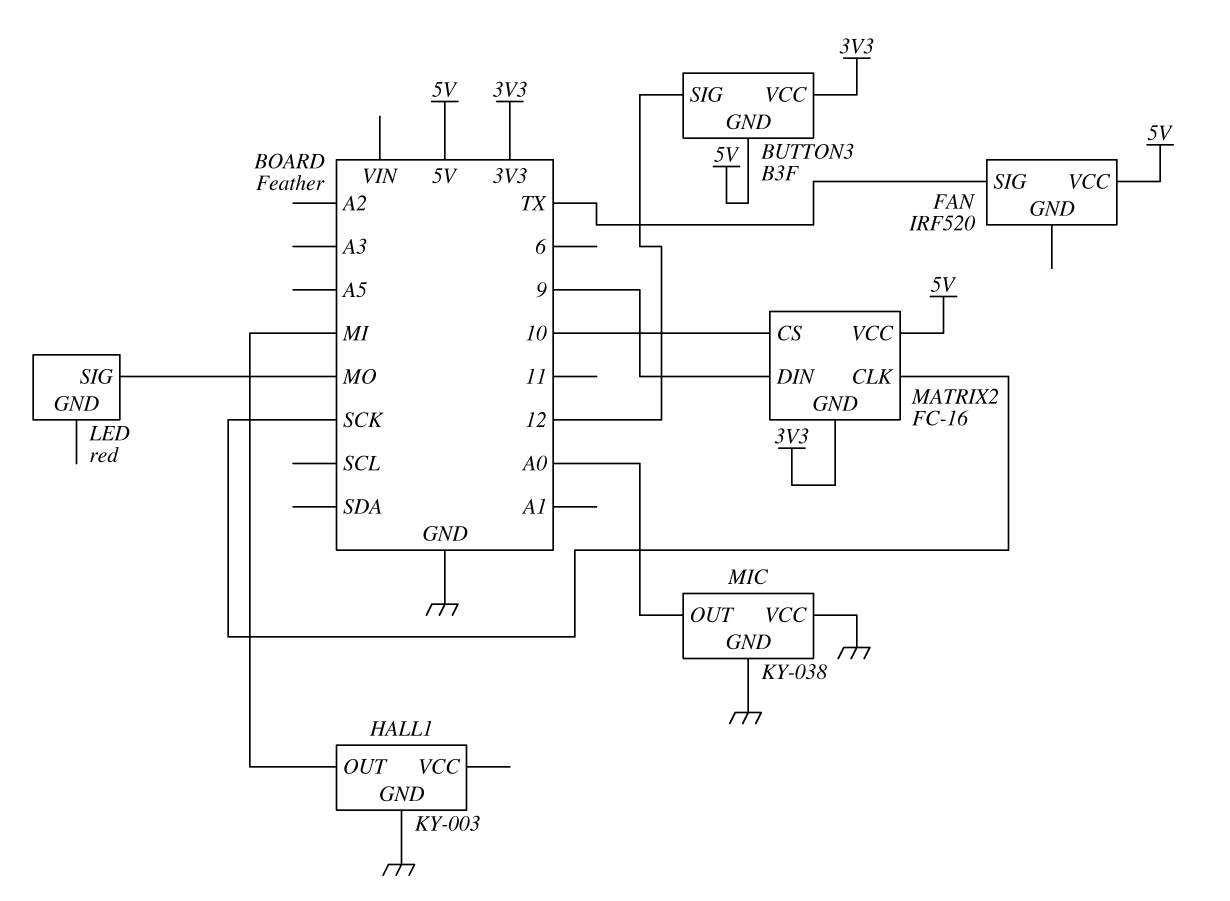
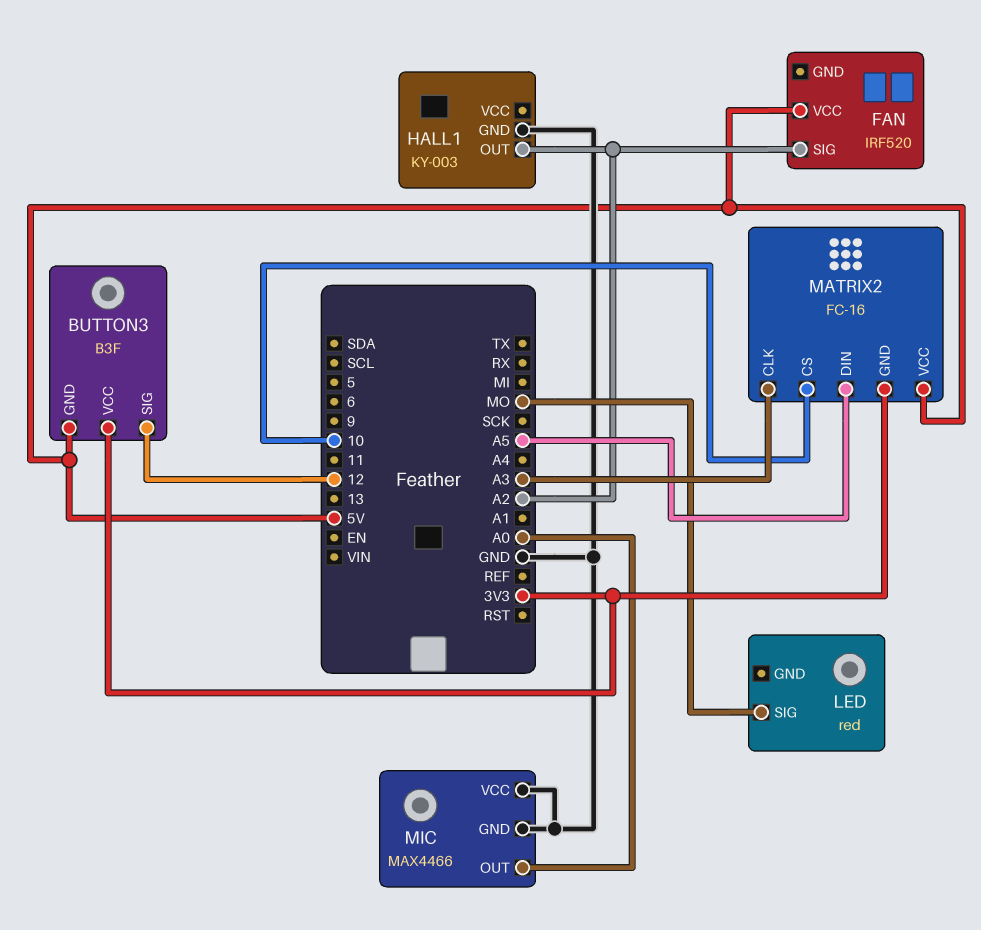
FAN pin SIG: TX -> A2
HALL1 pin OUT: MI -> A2
MATRIX2 pin CLK: SCK -> A3
MATRIX2 pin DIN: 9 -> A5
MIC: KY-038 -> MAX4466

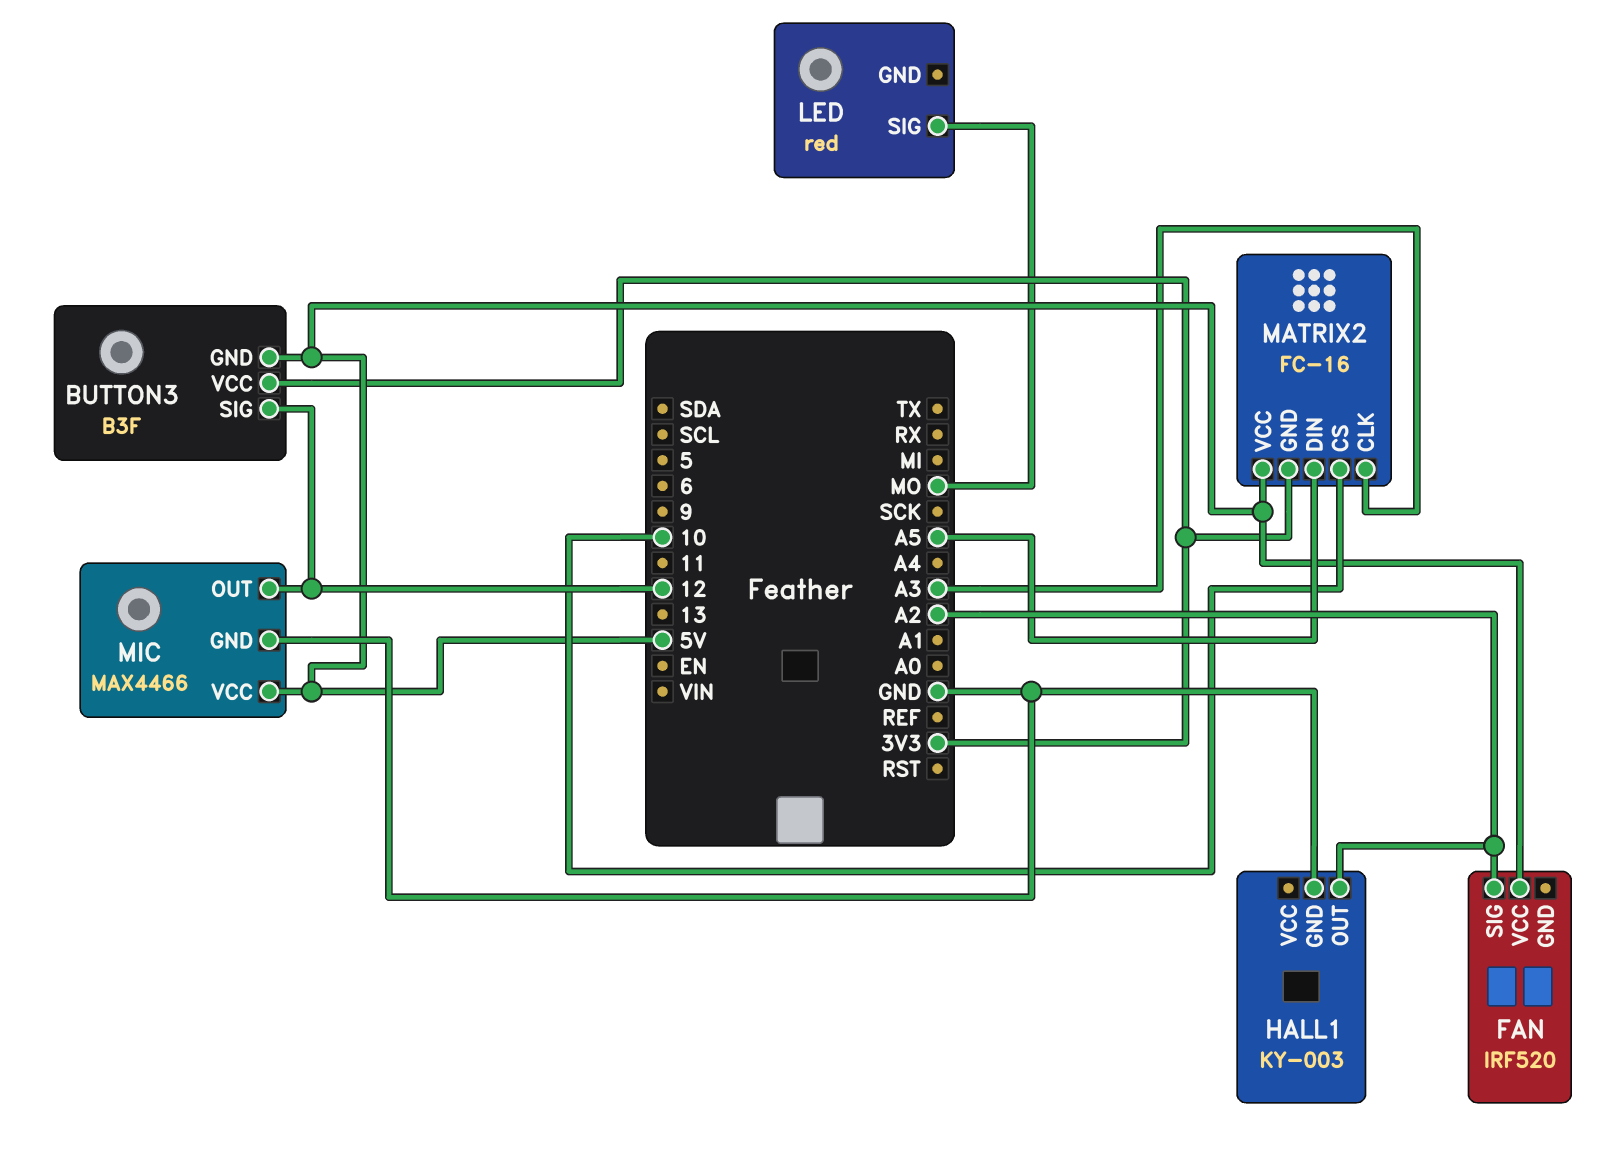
MIC pin OUT: A0 -> 12
MIC pin VCC: GND -> 5V

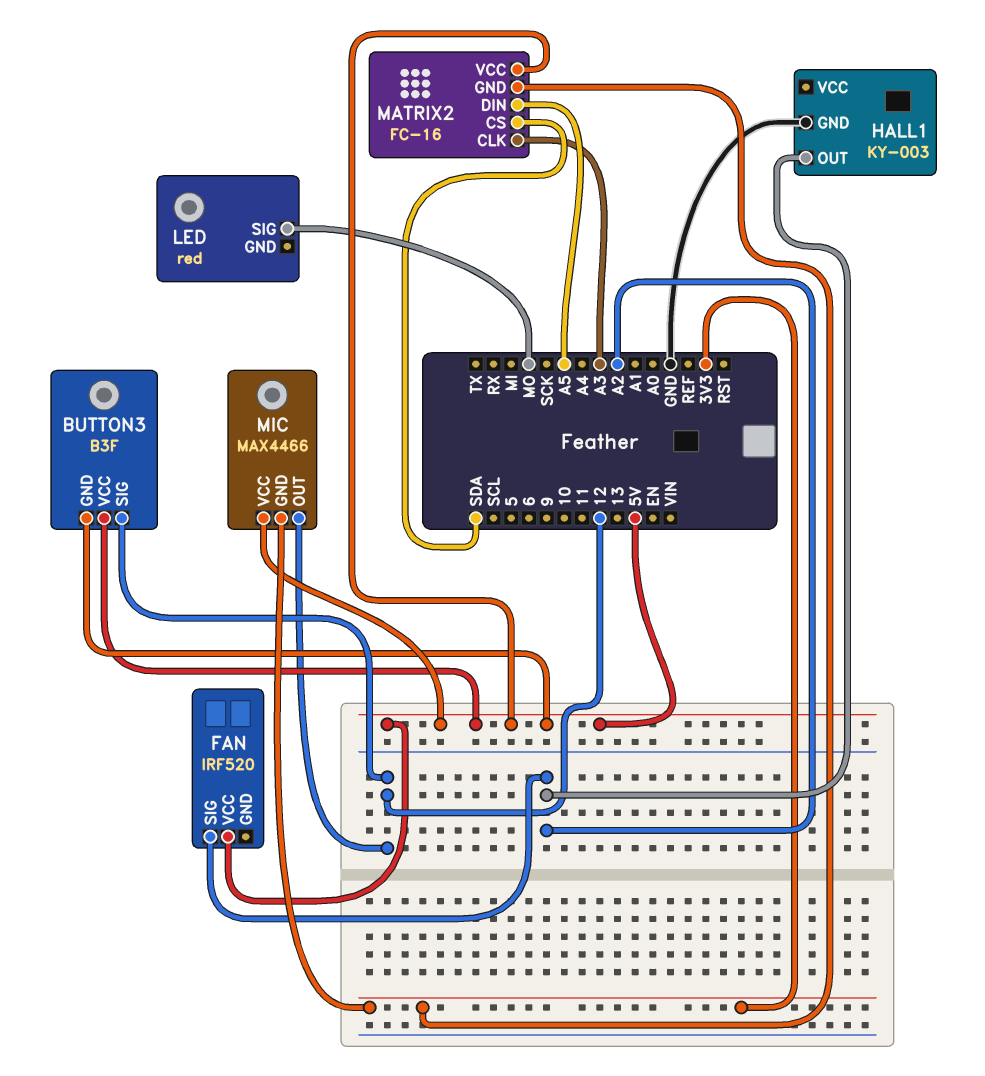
BUTTON3 pin VCC: 3V3 -> 5V
MATRIX2 pin CS: 10 -> SDA
MIC pin GND: GND -> 3V3

